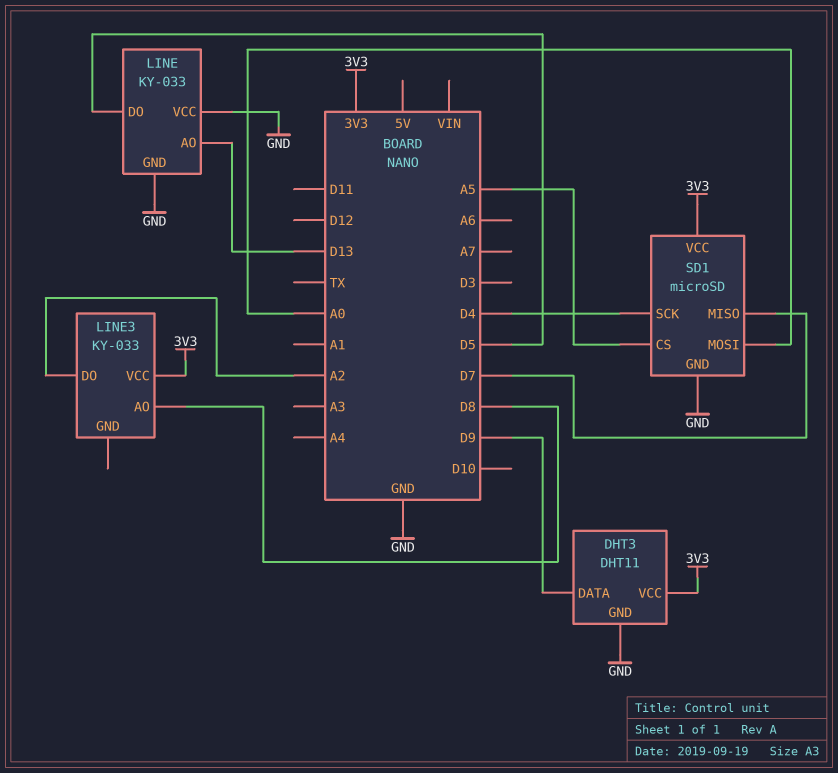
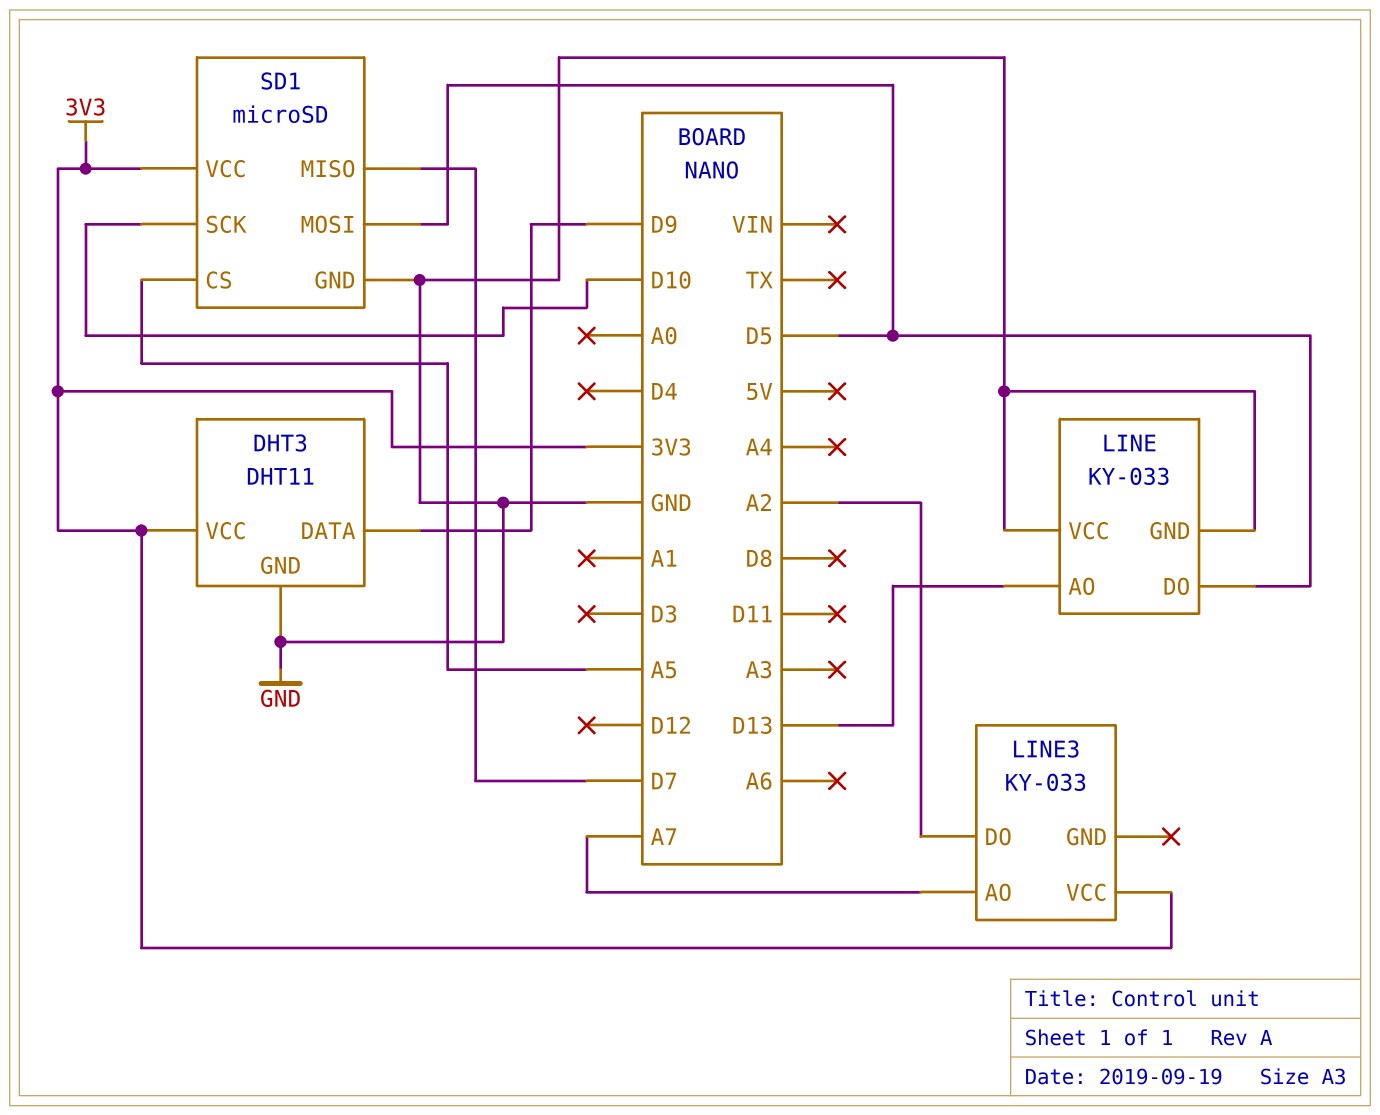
LINE3 pin AO: D8 -> A7
SD1 pin MOSI: A0 -> D5
SD1 pin SCK: D4 -> D10

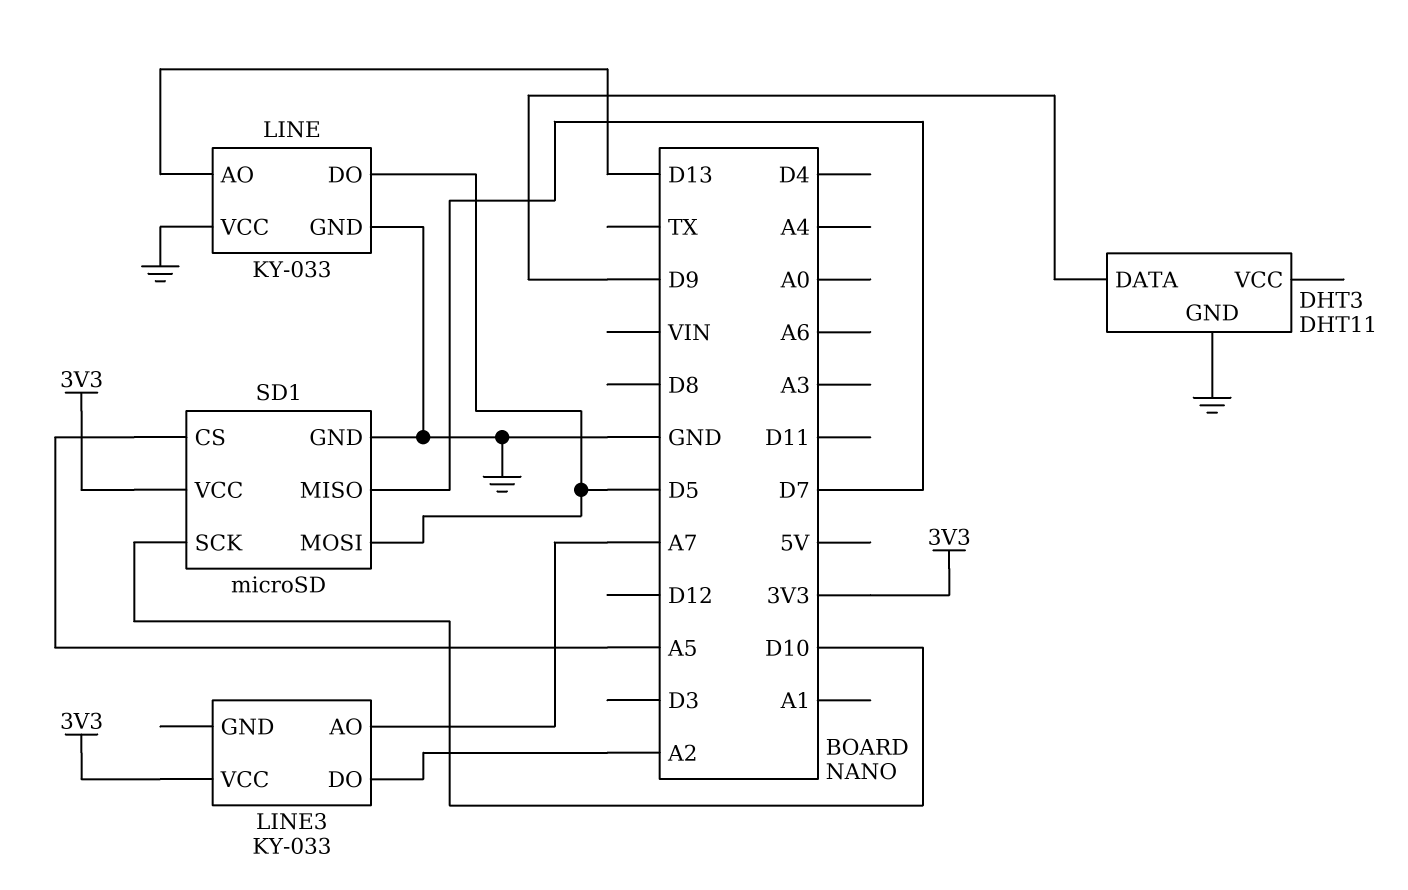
DHT3 pin VCC: 3V3 -> none

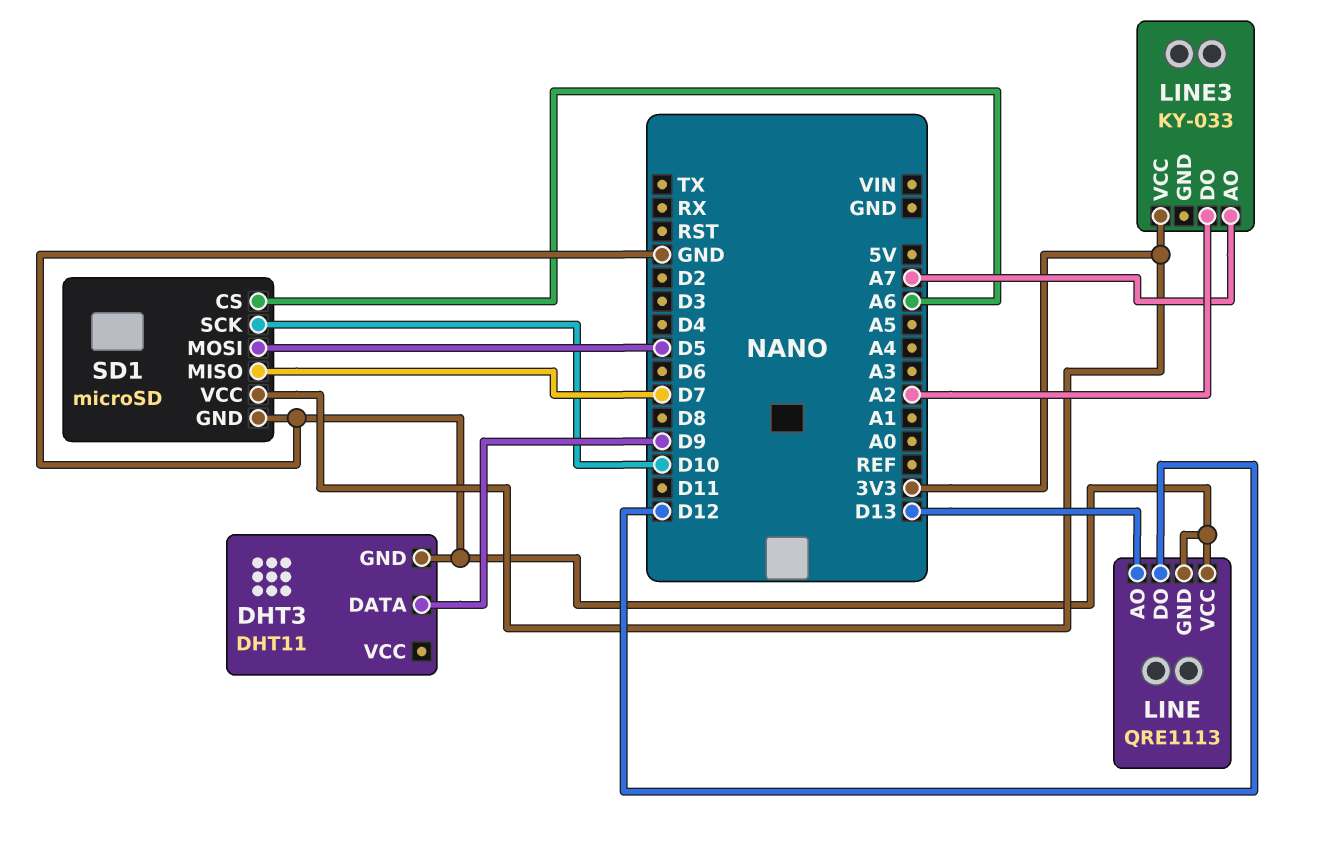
LINE: KY-033 -> QRE1113
LINE pin DO: D5 -> D12
SD1 pin CS: A5 -> A6

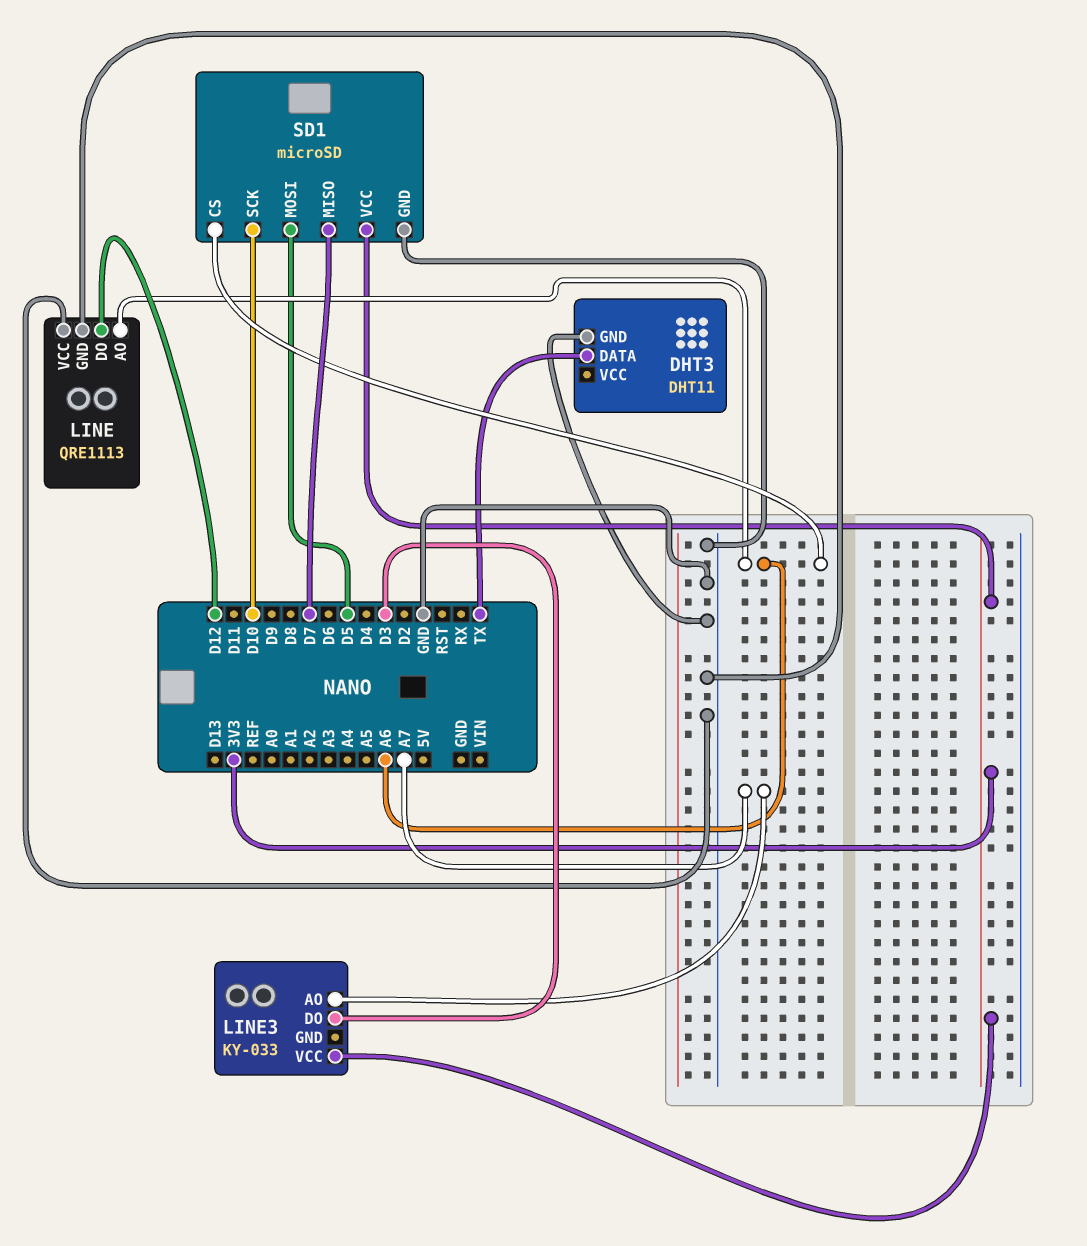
DHT3 pin DATA: D9 -> TX
LINE pin AO: D13 -> A6
LINE3 pin DO: A2 -> D3

